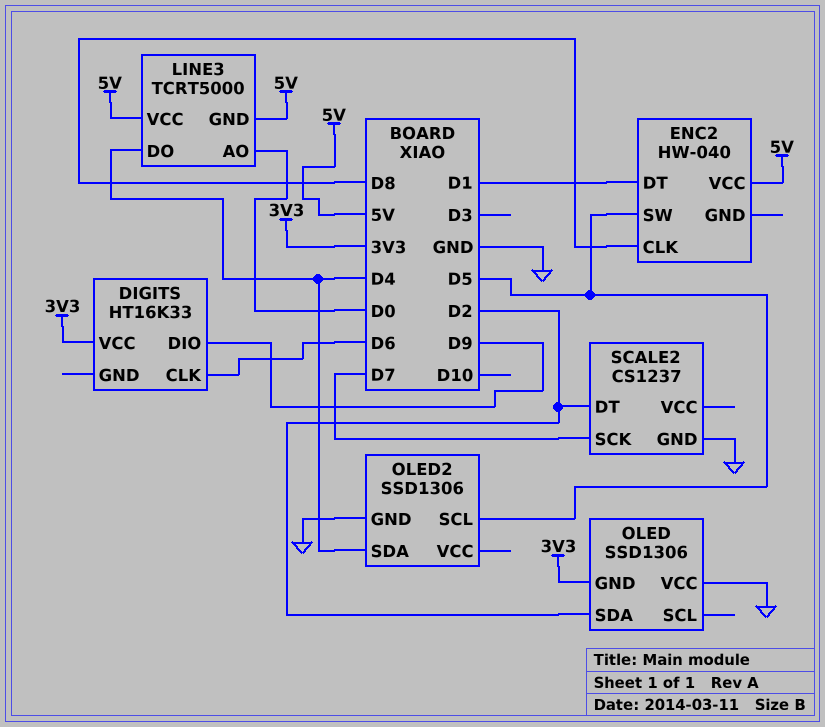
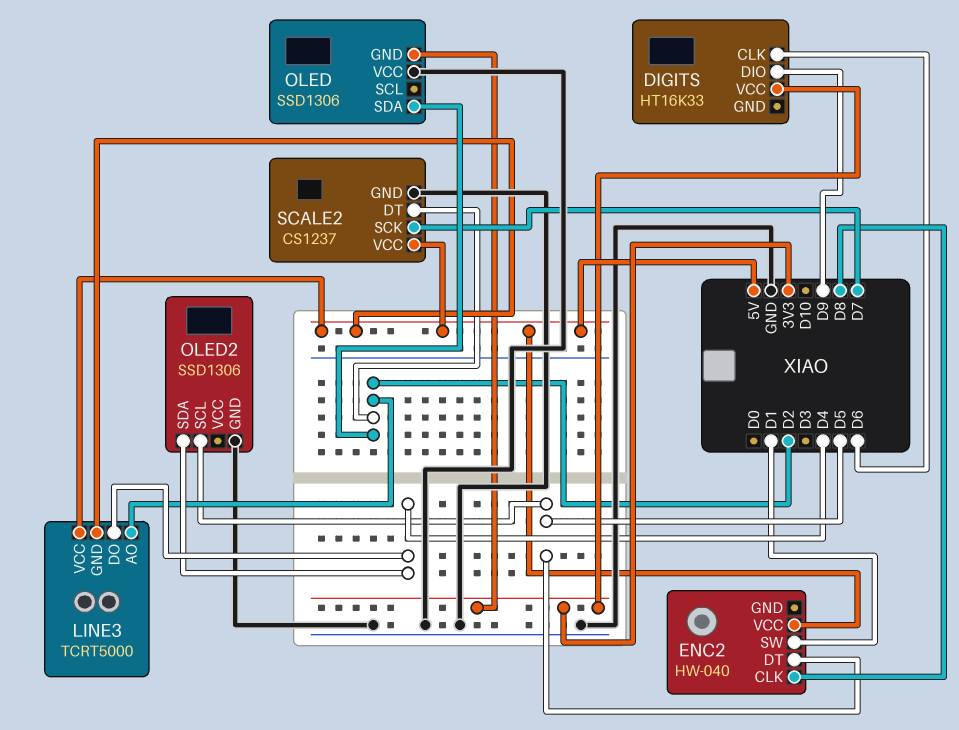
ENC2 pin DT: D1 -> D5
ENC2 pin SW: D5 -> D1
LINE3 pin AO: D0 -> D2
SCALE2 pin VCC: none -> 5V

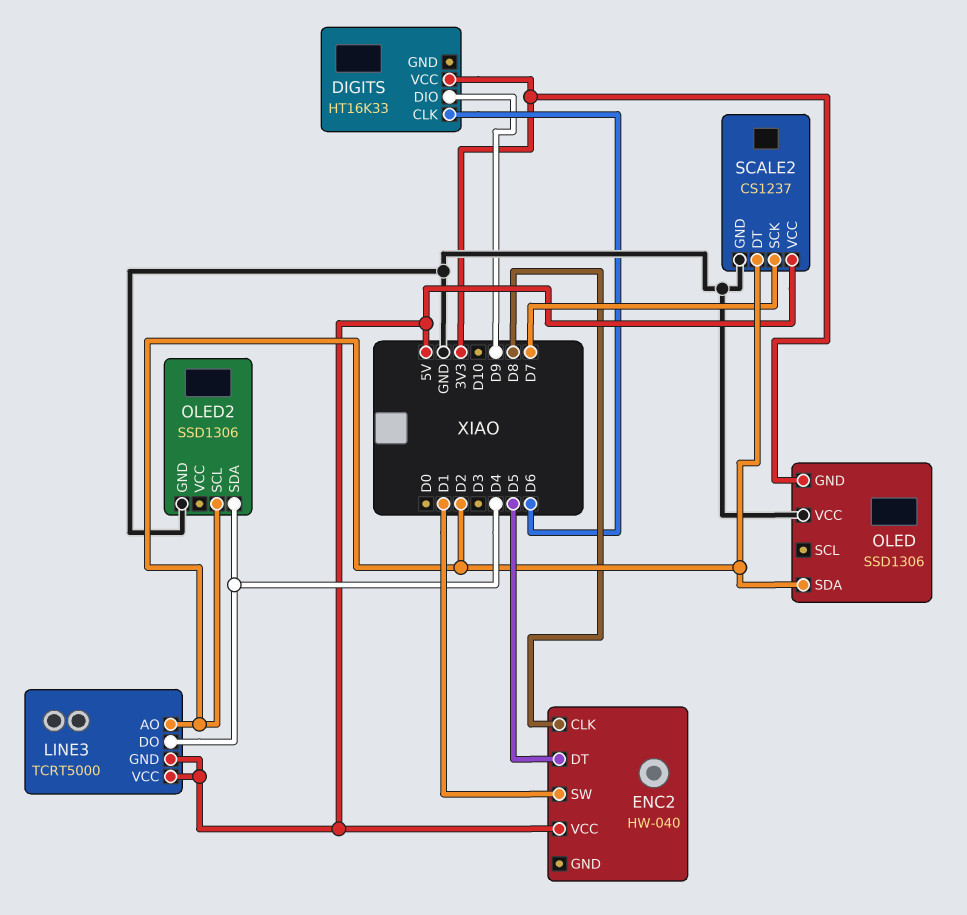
OLED2 pin SCL: D5 -> D2

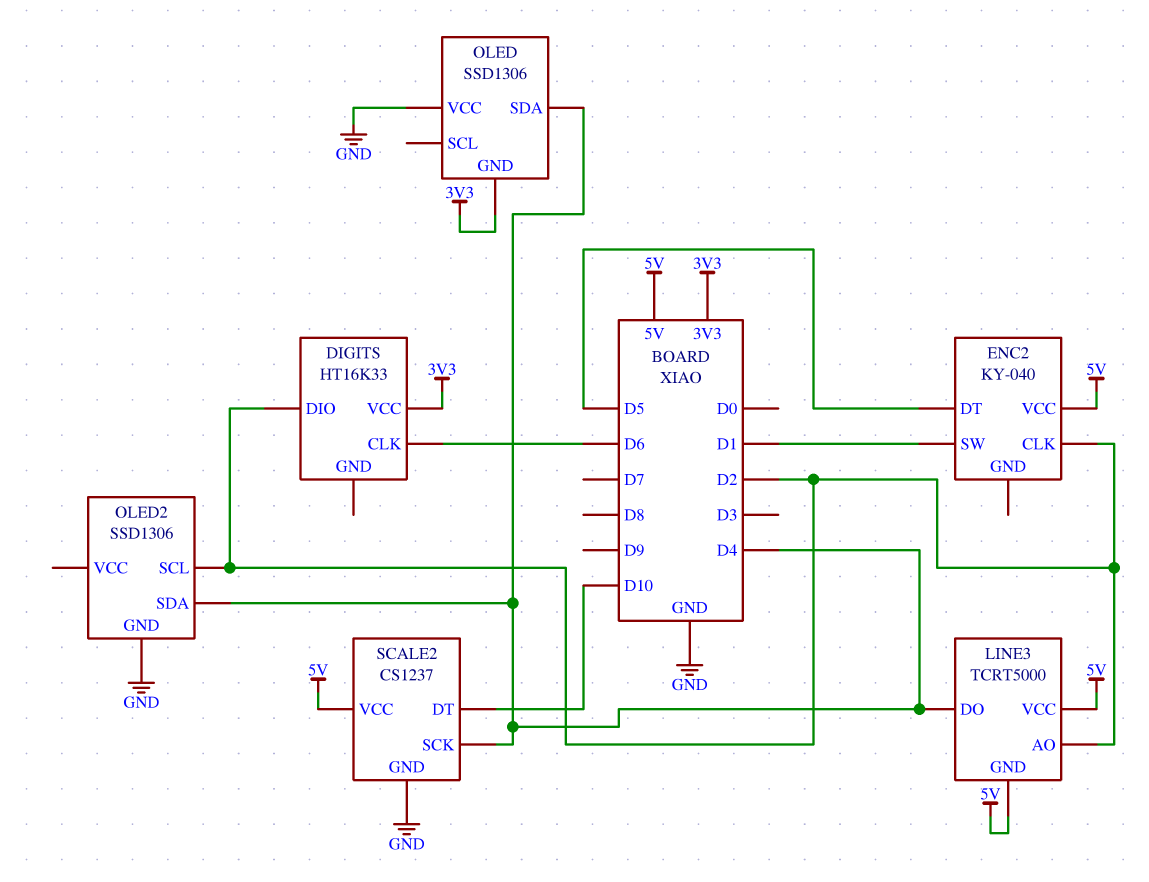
DIGITS pin DIO: D9 -> D2
ENC2: HW-040 -> KY-040
ENC2 pin CLK: D8 -> D2
OLED pin SDA: D2 -> D4
SCALE2 pin DT: D2 -> D10
SCALE2 pin SCK: D7 -> D4

